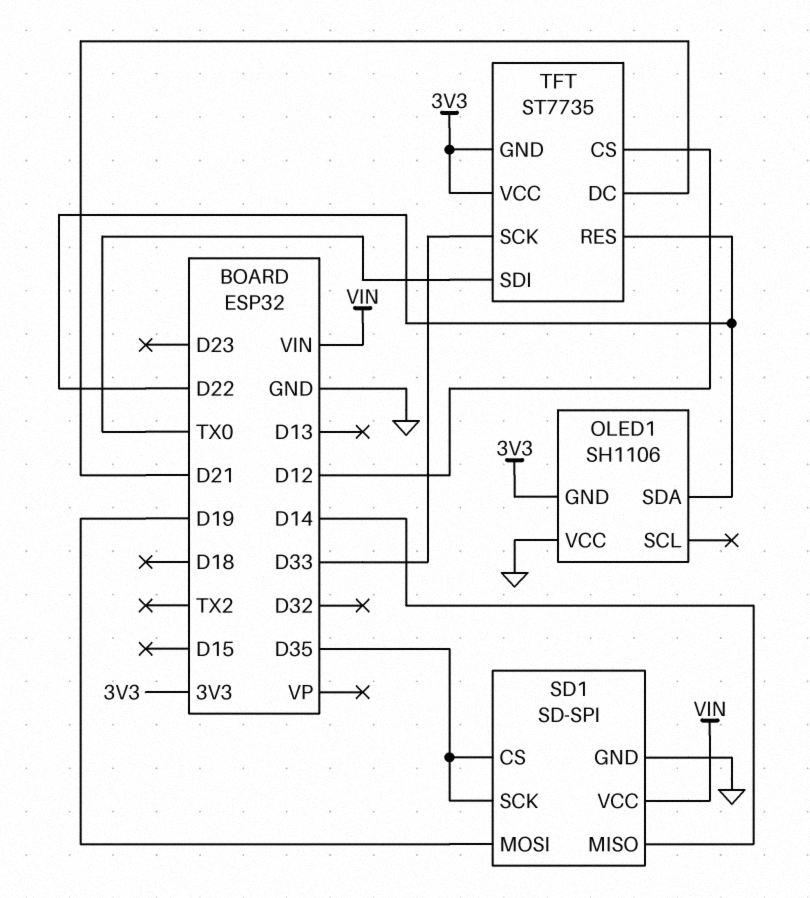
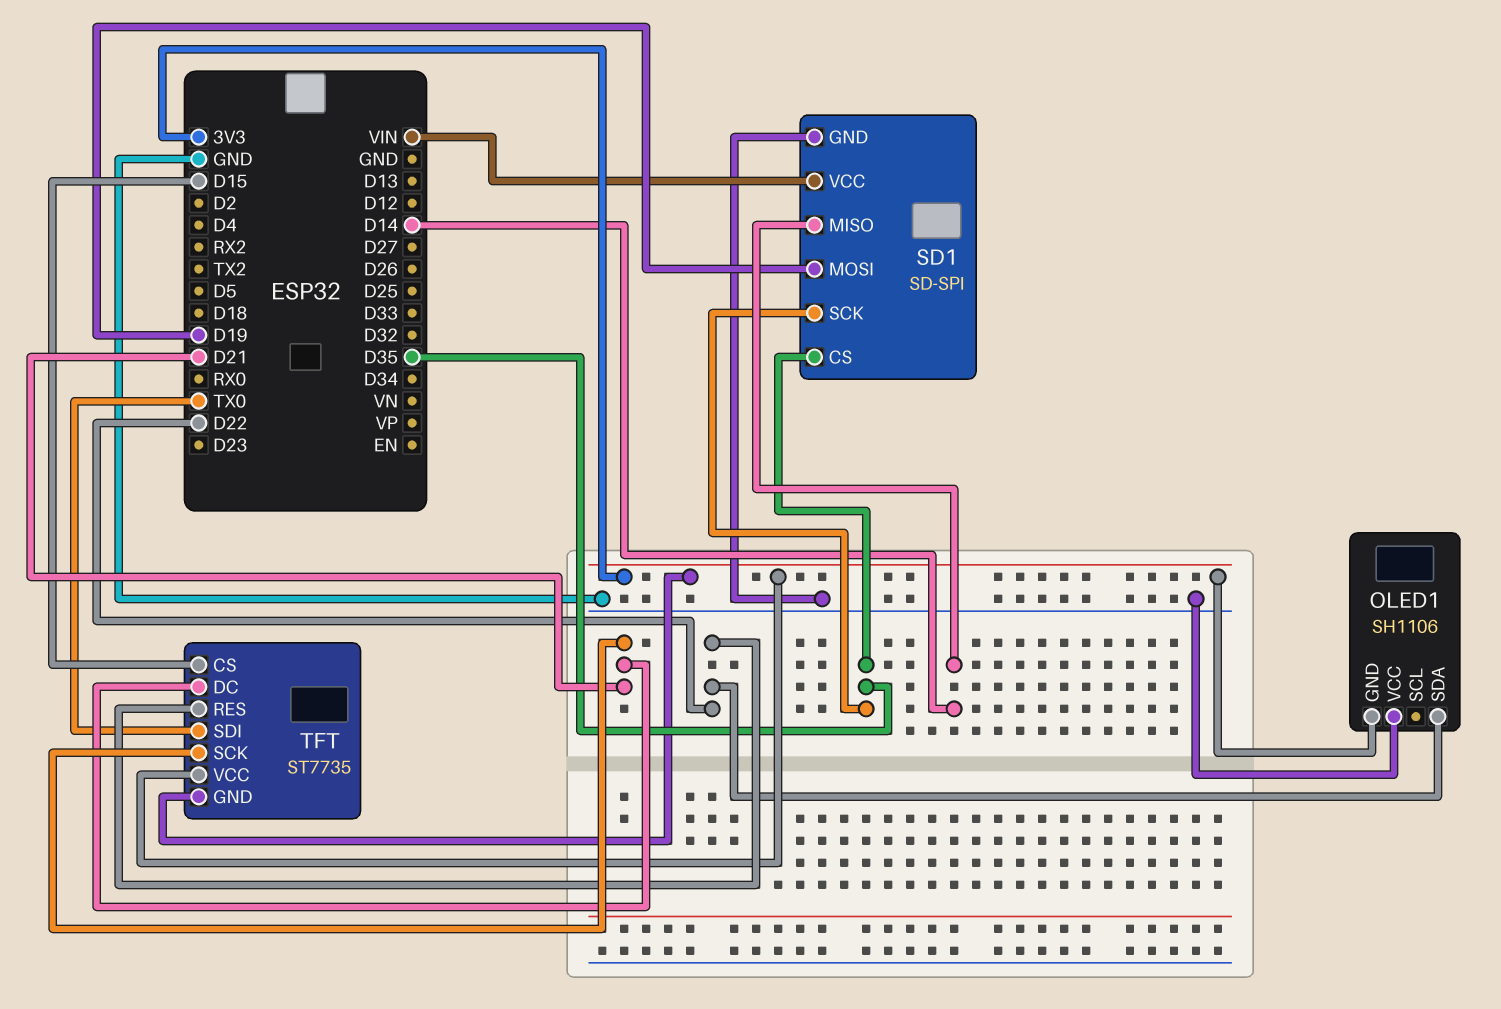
TFT pin CS: D12 -> D15
TFT pin SCK: D33 -> D21

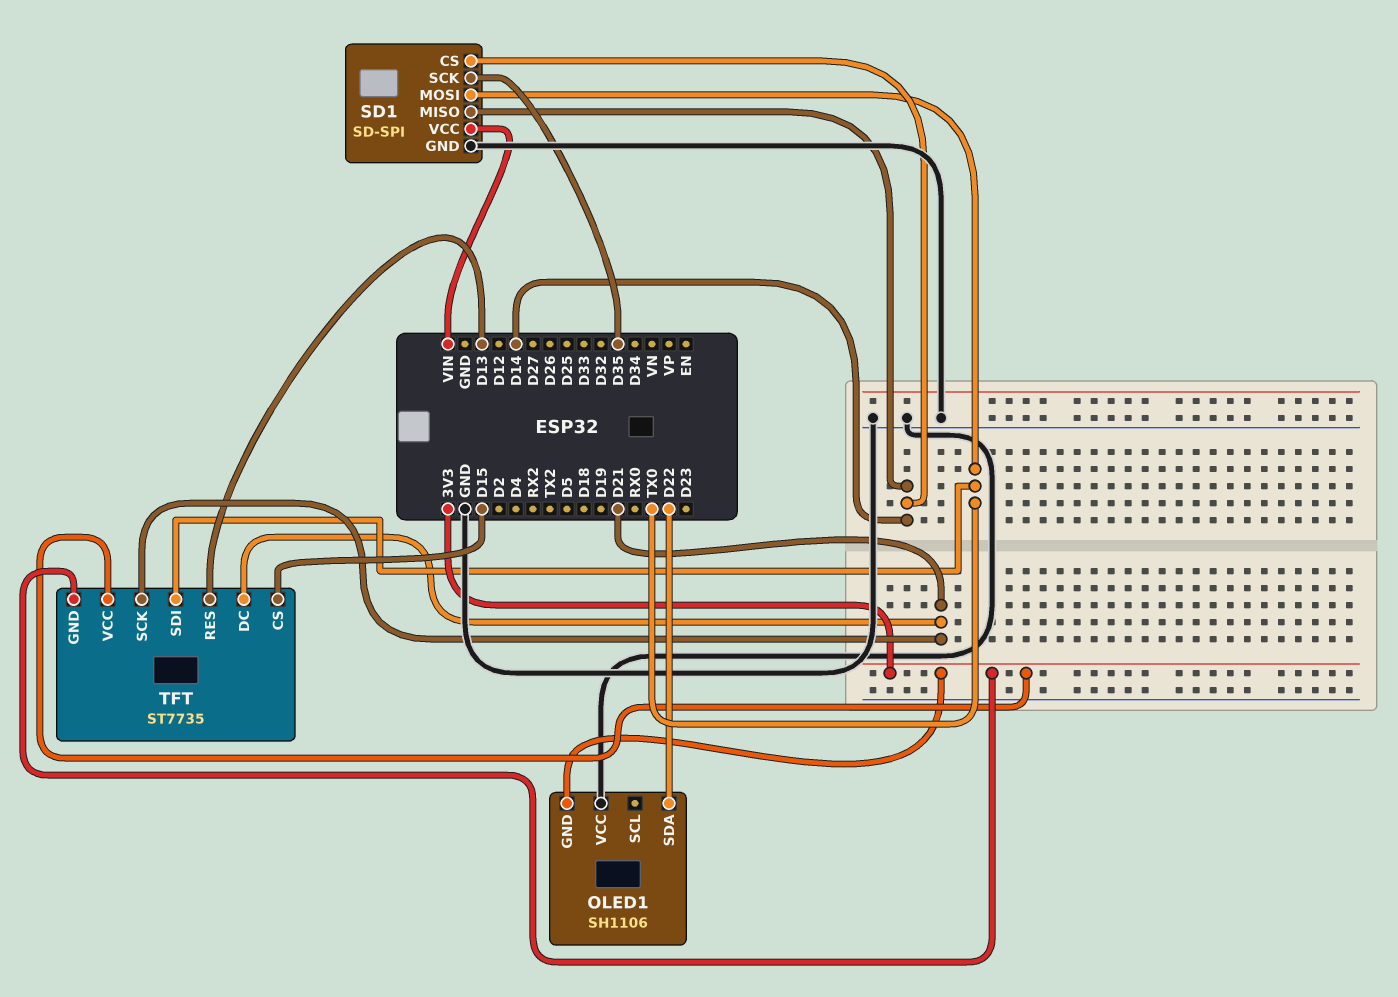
SD1 pin CS: D35 -> D14
SD1 pin MOSI: D19 -> TX0
TFT pin RES: D22 -> D13

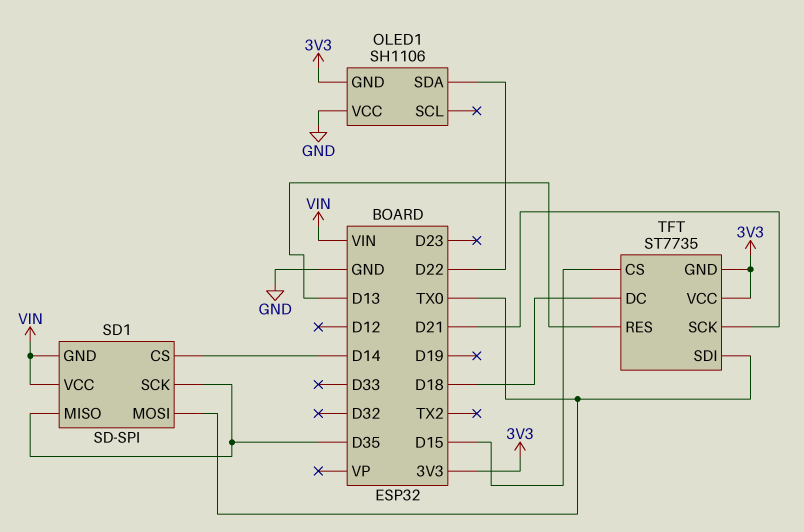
SD1 pin GND: GND -> VIN
SD1 pin MISO: D14 -> D35
TFT pin DC: D21 -> D18

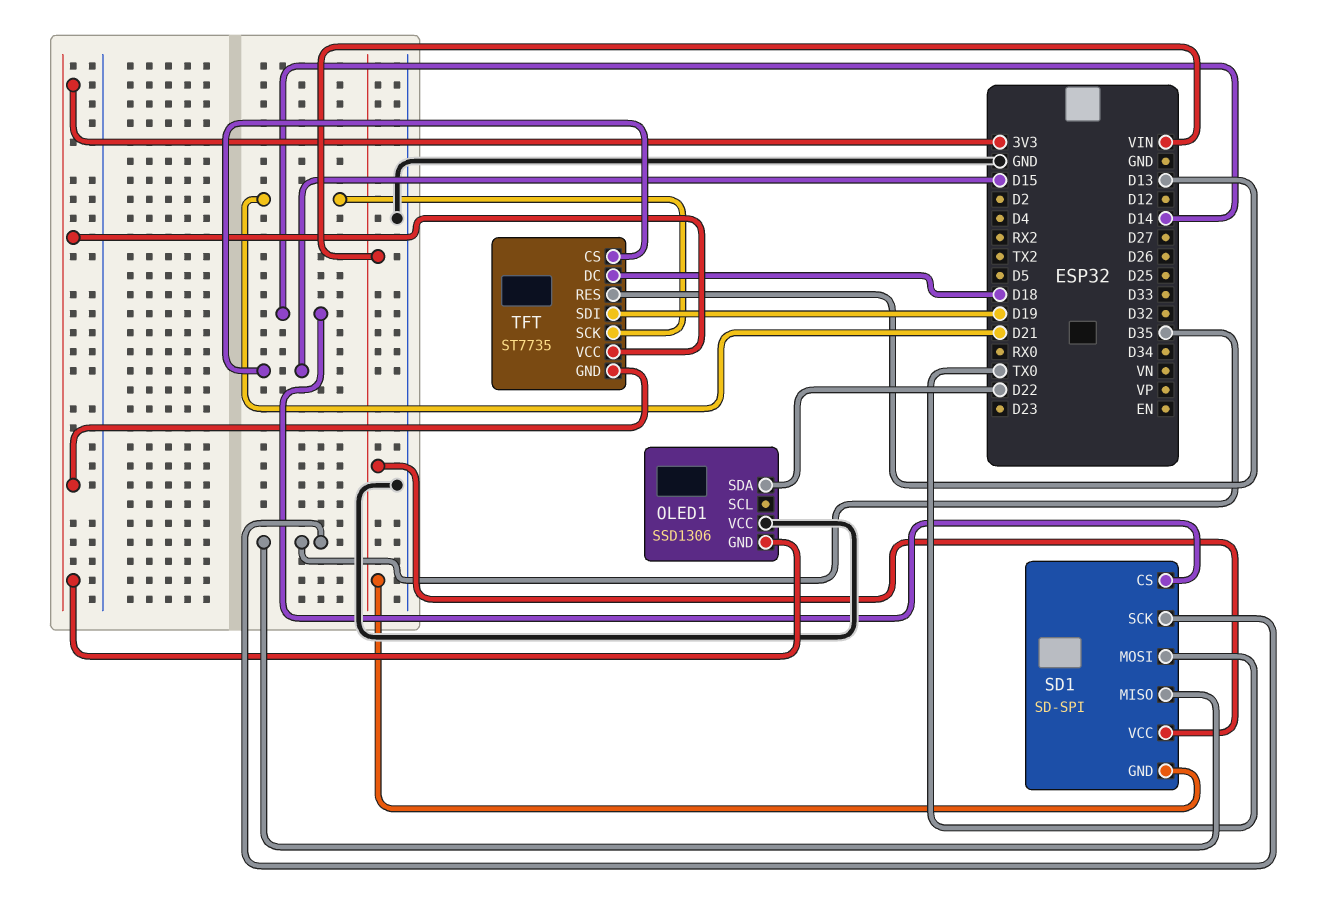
OLED1: SH1106 -> SSD1306
TFT pin SDI: TX0 -> D19

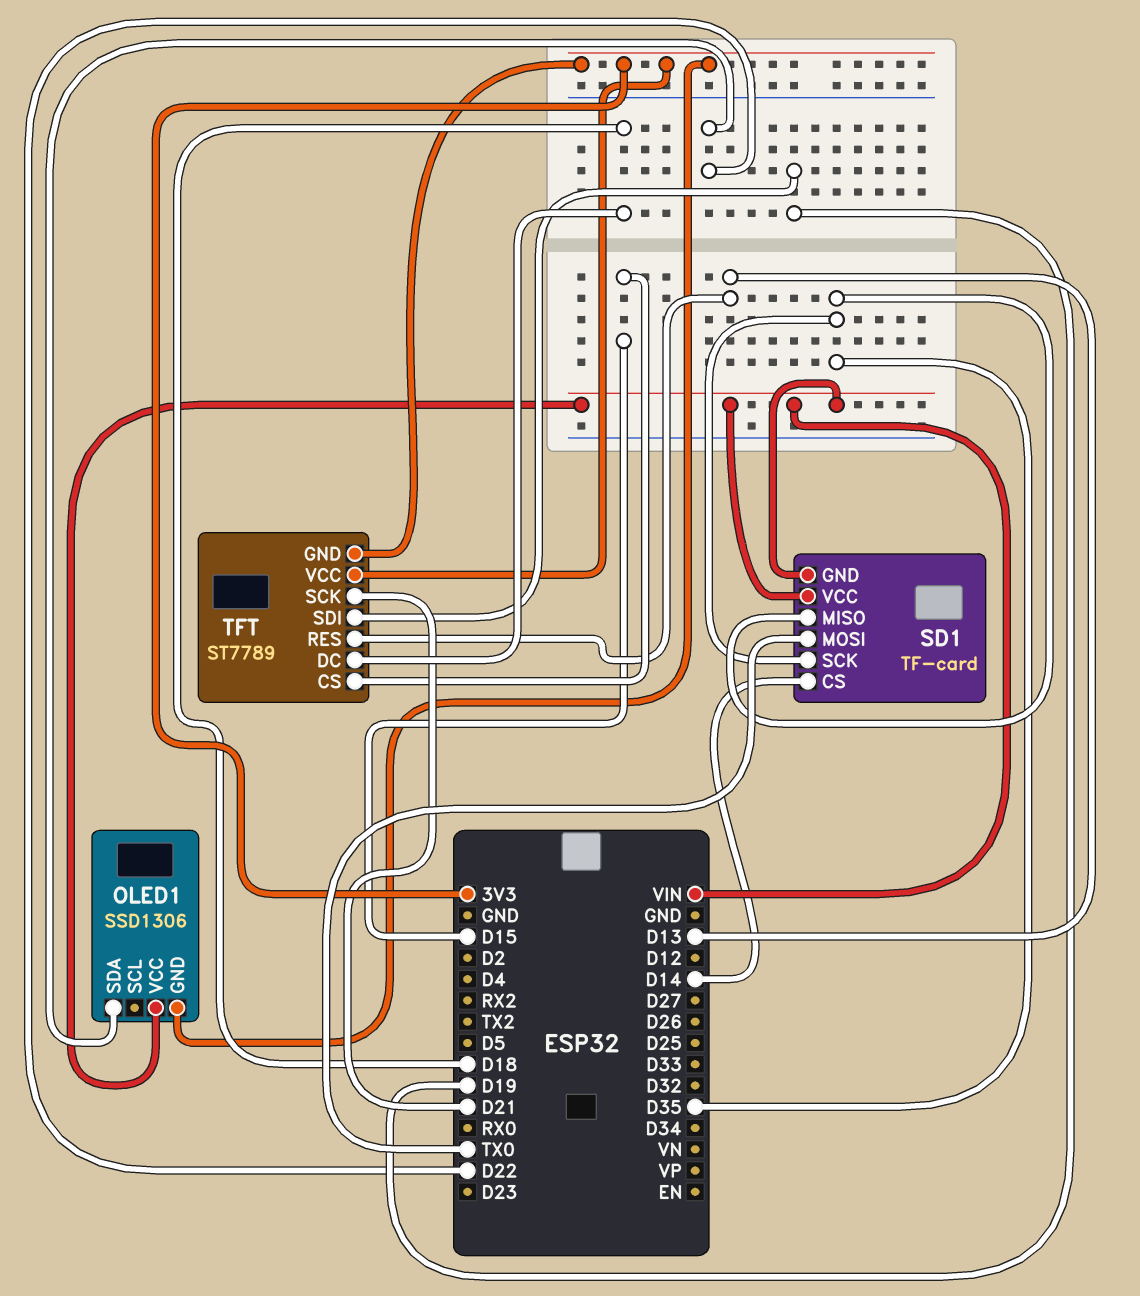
OLED1 pin VCC: GND -> VIN
SD1: SD-SPI -> TF-card
TFT: ST7735 -> ST7789

